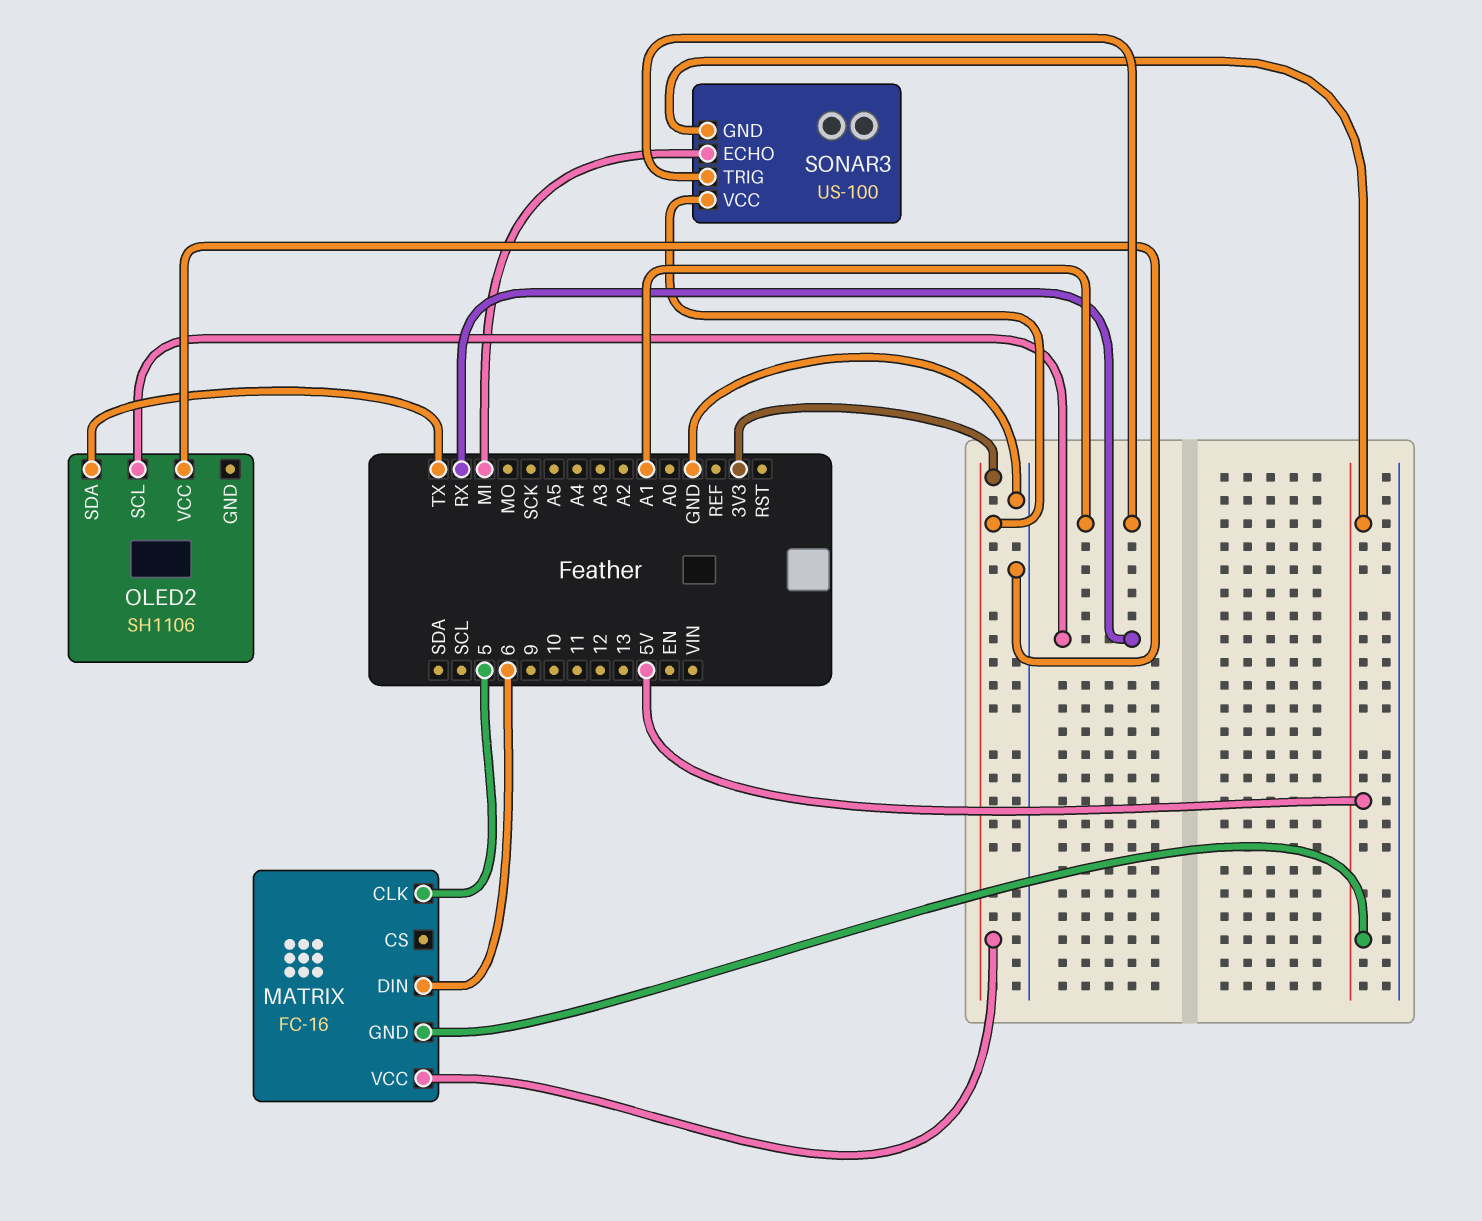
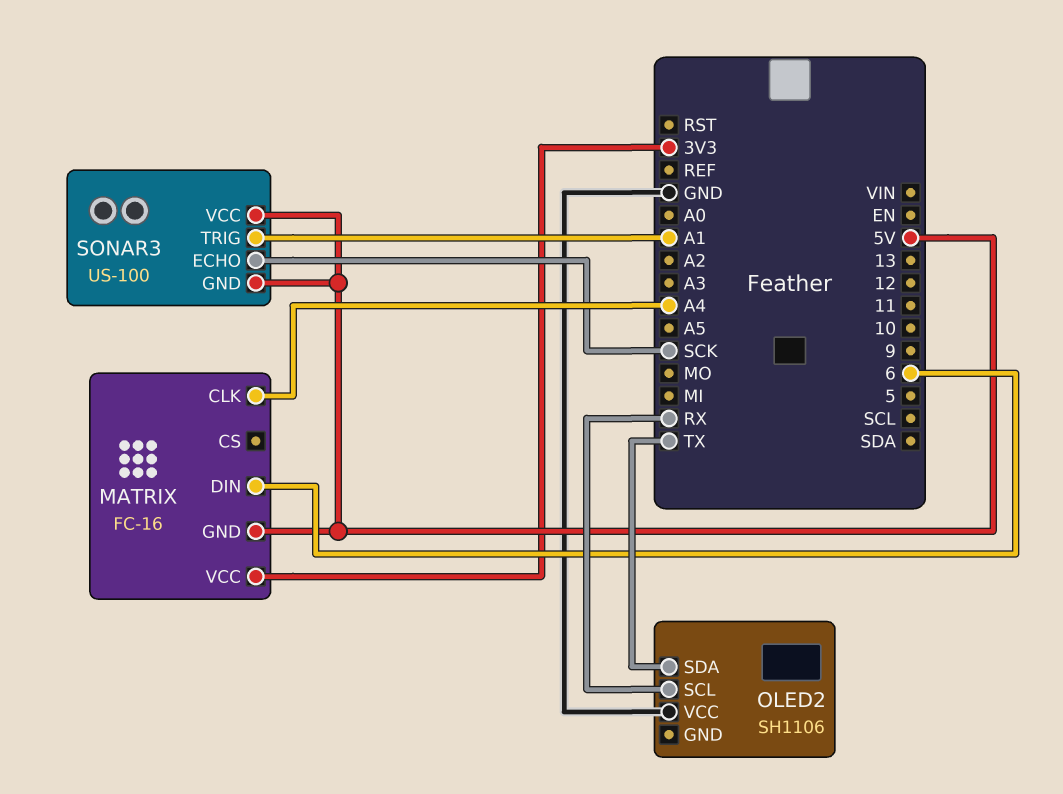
MATRIX pin CLK: 5 -> A4
SONAR3 pin ECHO: MI -> SCK
SONAR3 pin VCC: 3V3 -> 5V

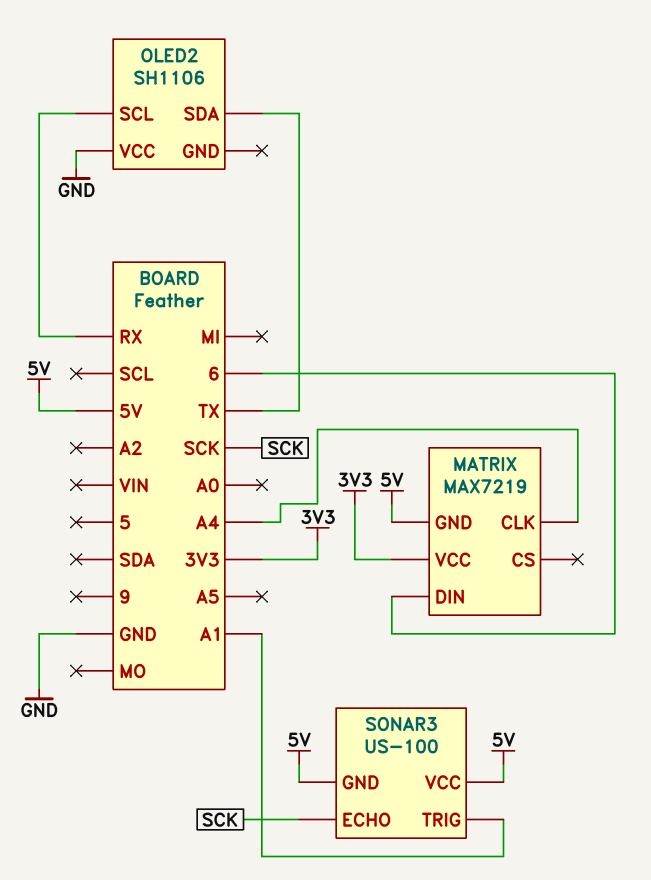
MATRIX: FC-16 -> MAX7219

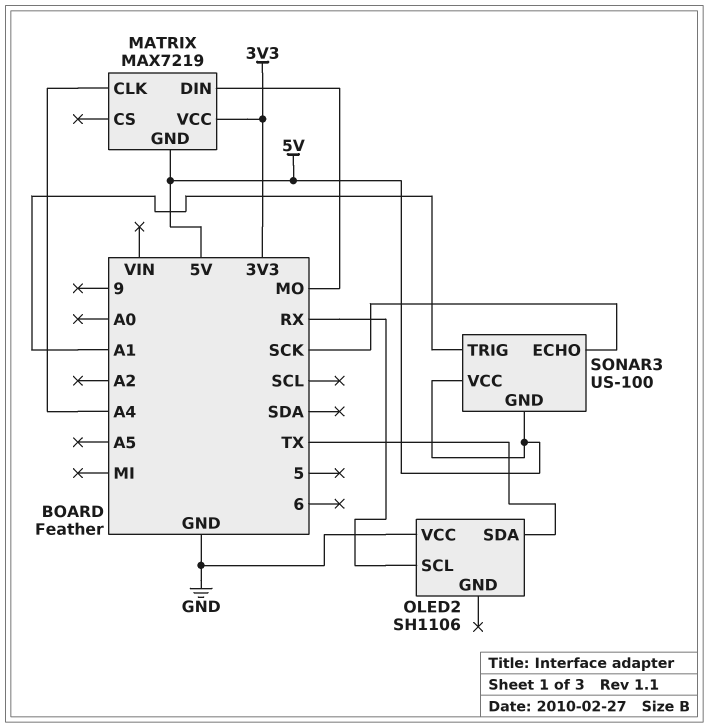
MATRIX pin DIN: 6 -> MO

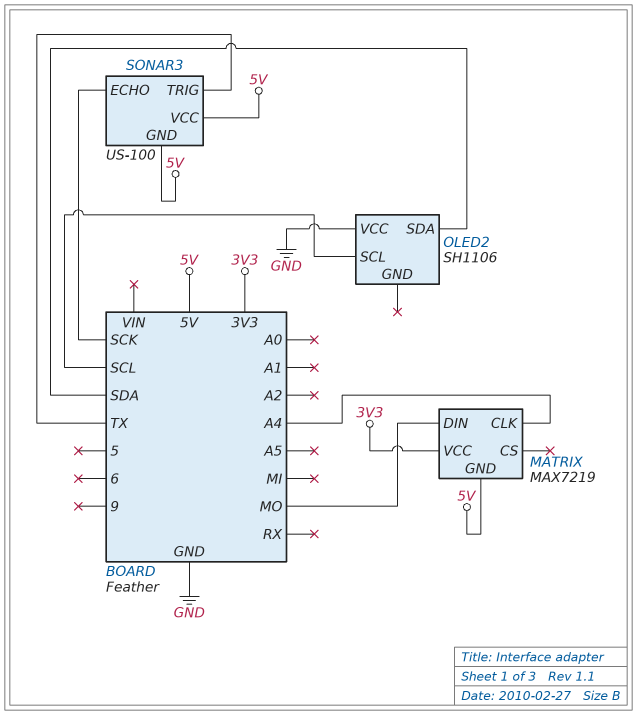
OLED2 pin SCL: RX -> SCL
OLED2 pin SDA: TX -> SDA
SONAR3 pin TRIG: A1 -> TX

